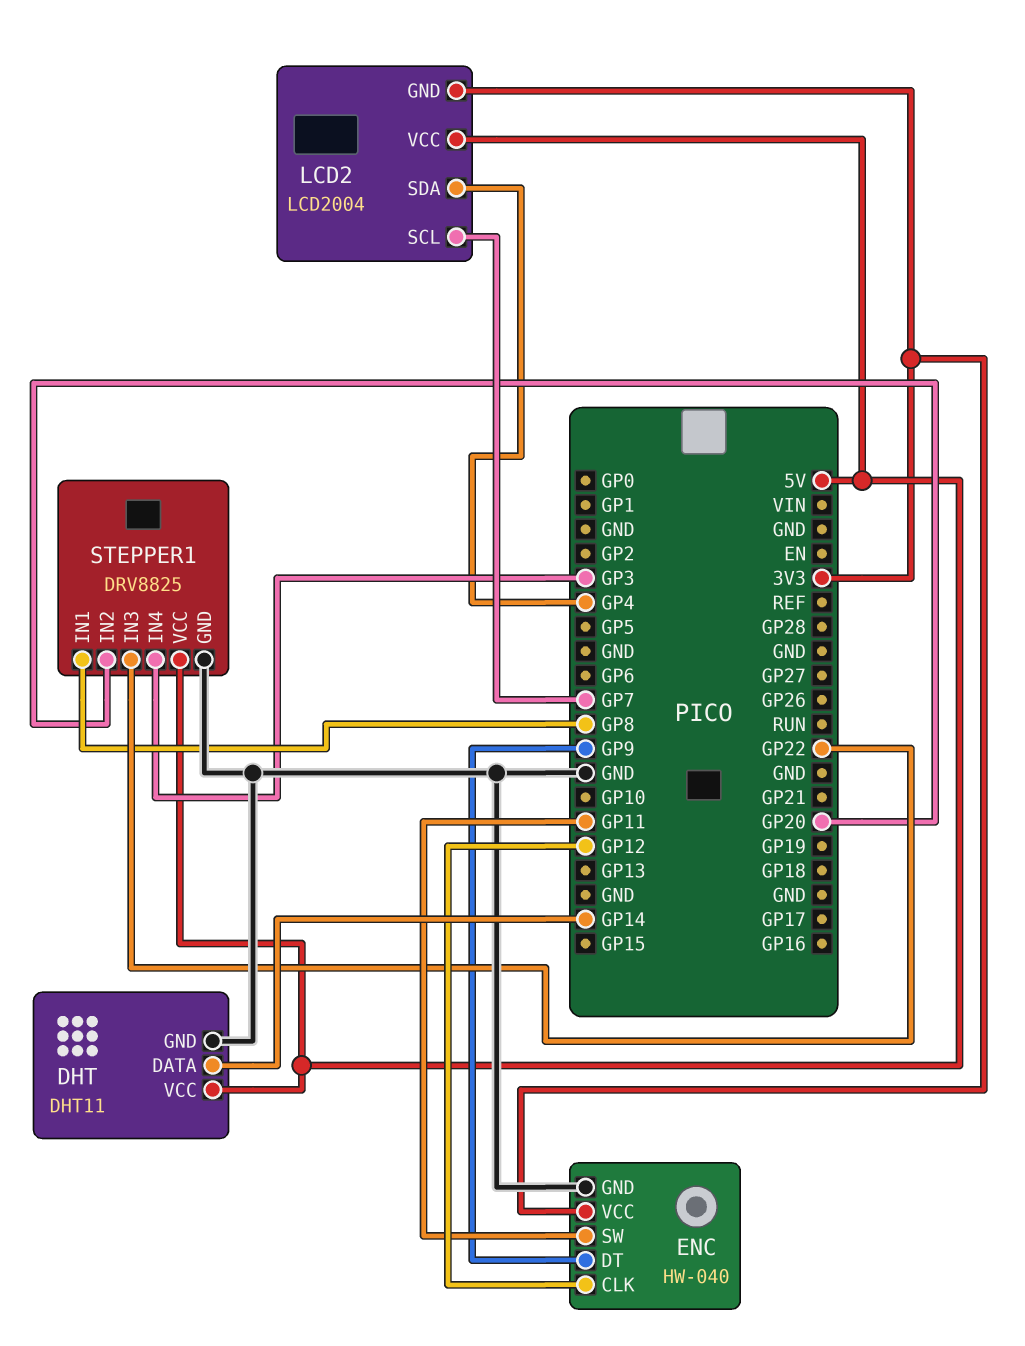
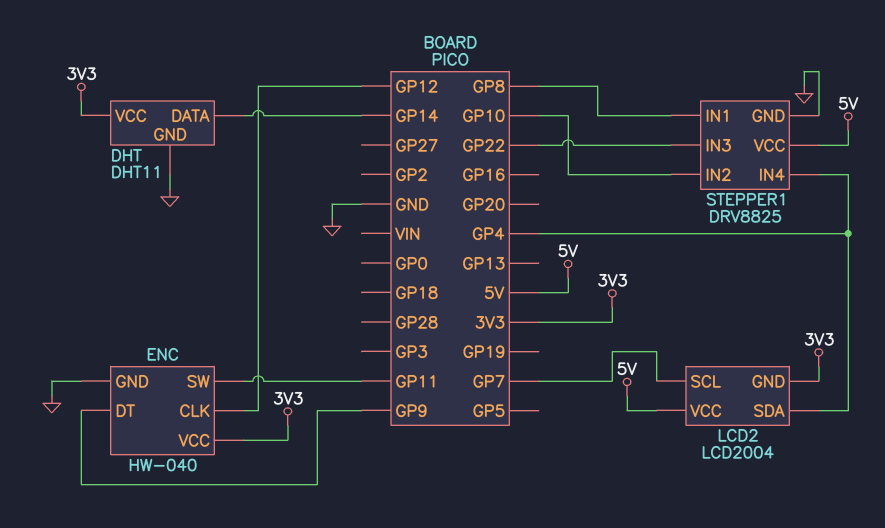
DHT pin VCC: 5V -> 3V3
STEPPER1 pin IN2: GP20 -> GP10
STEPPER1 pin IN4: GP3 -> GP4

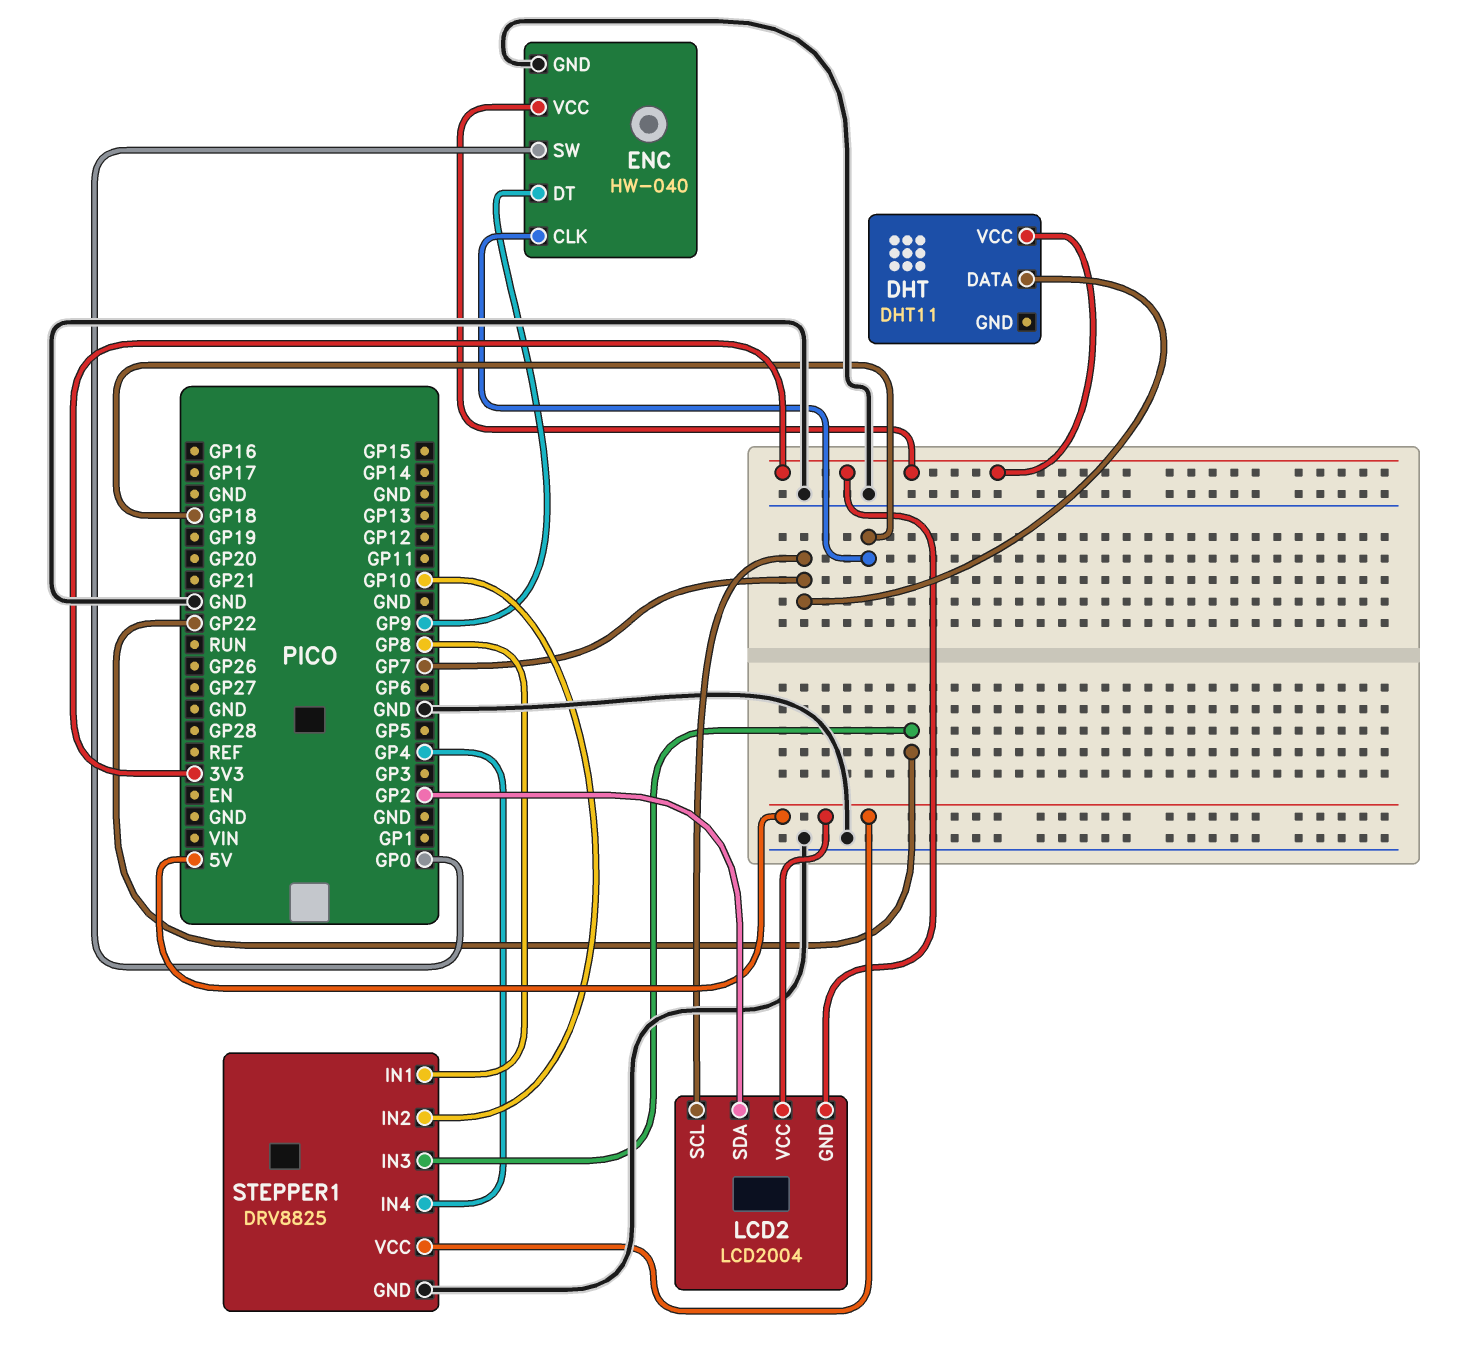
DHT pin DATA: GP14 -> GP7
DHT pin GND: GND -> none
ENC pin CLK: GP12 -> GP18
ENC pin SW: GP11 -> GP0
LCD2 pin SDA: GP4 -> GP2

